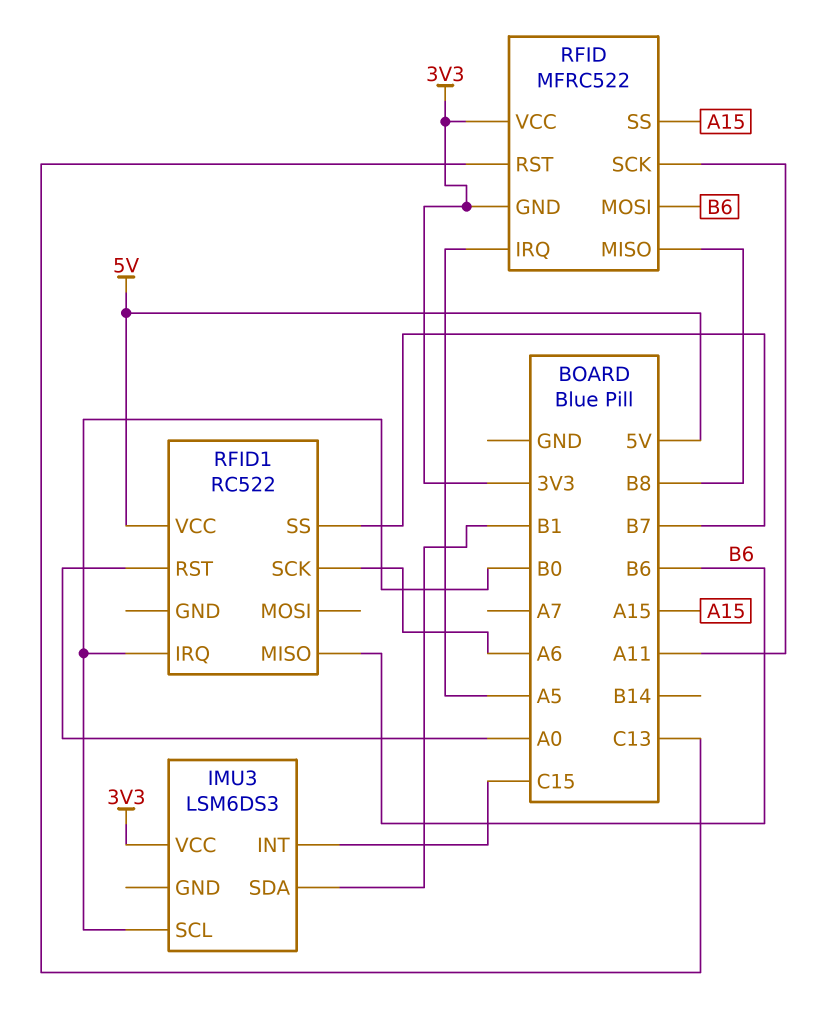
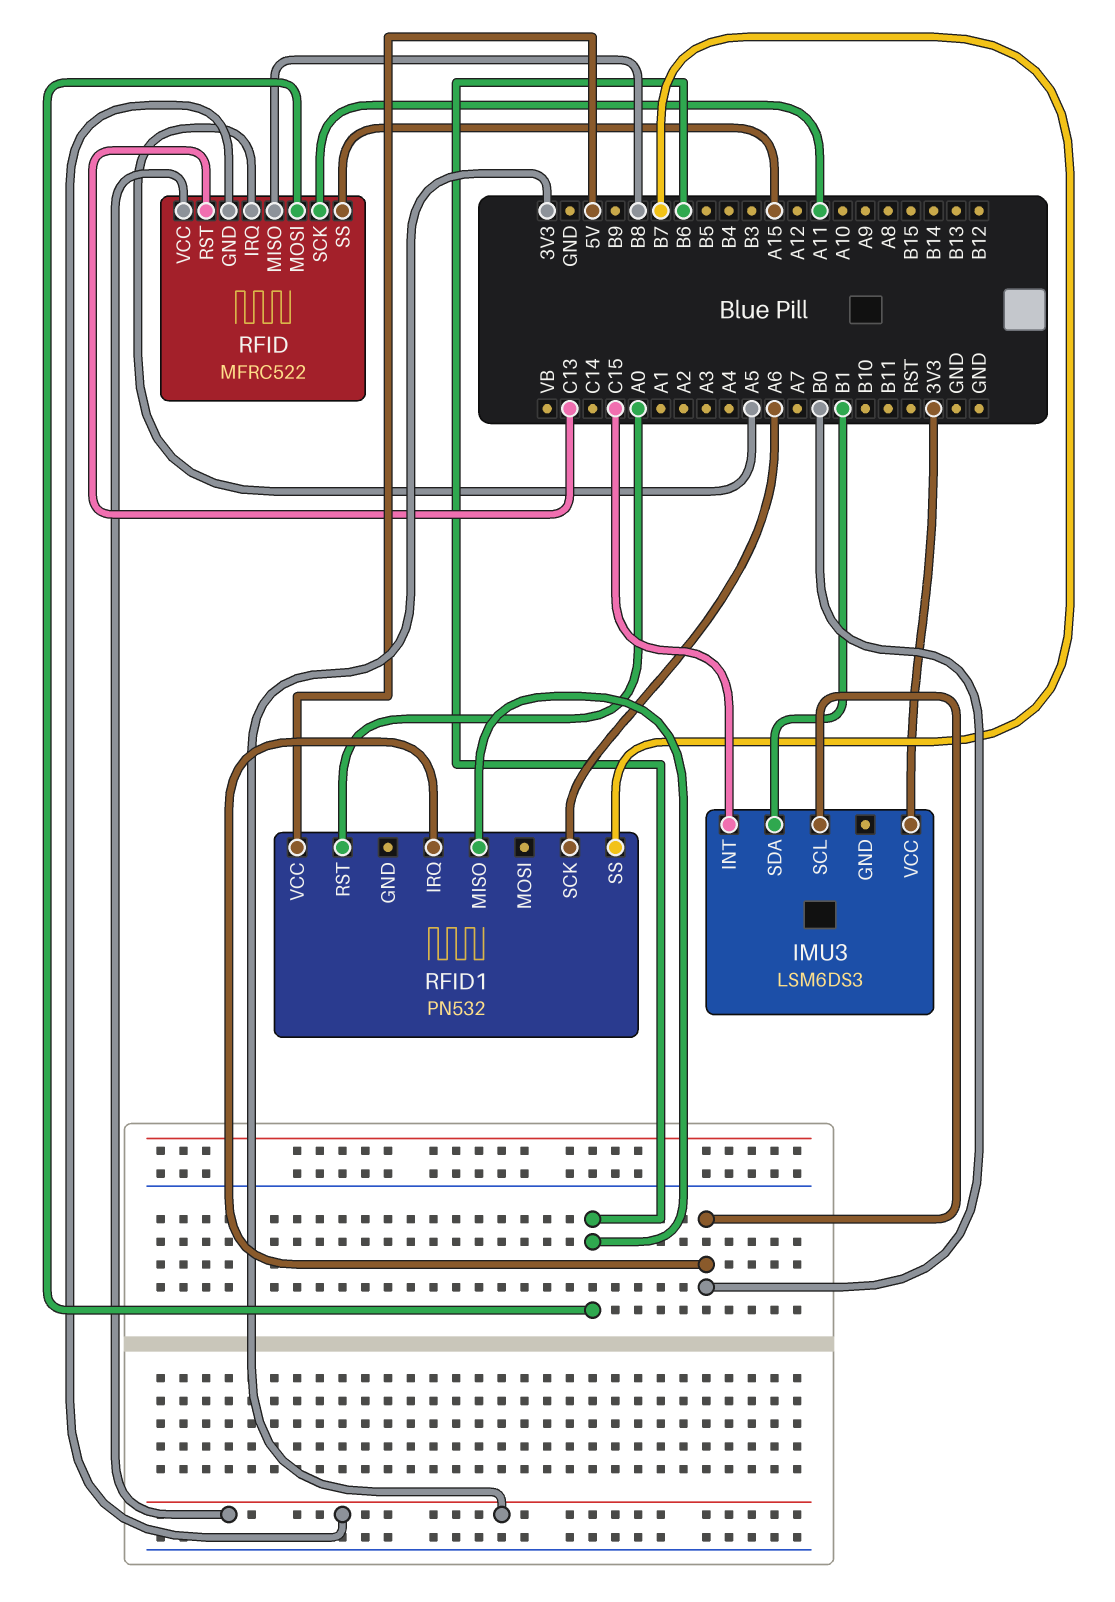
RFID1: RC522 -> PN532

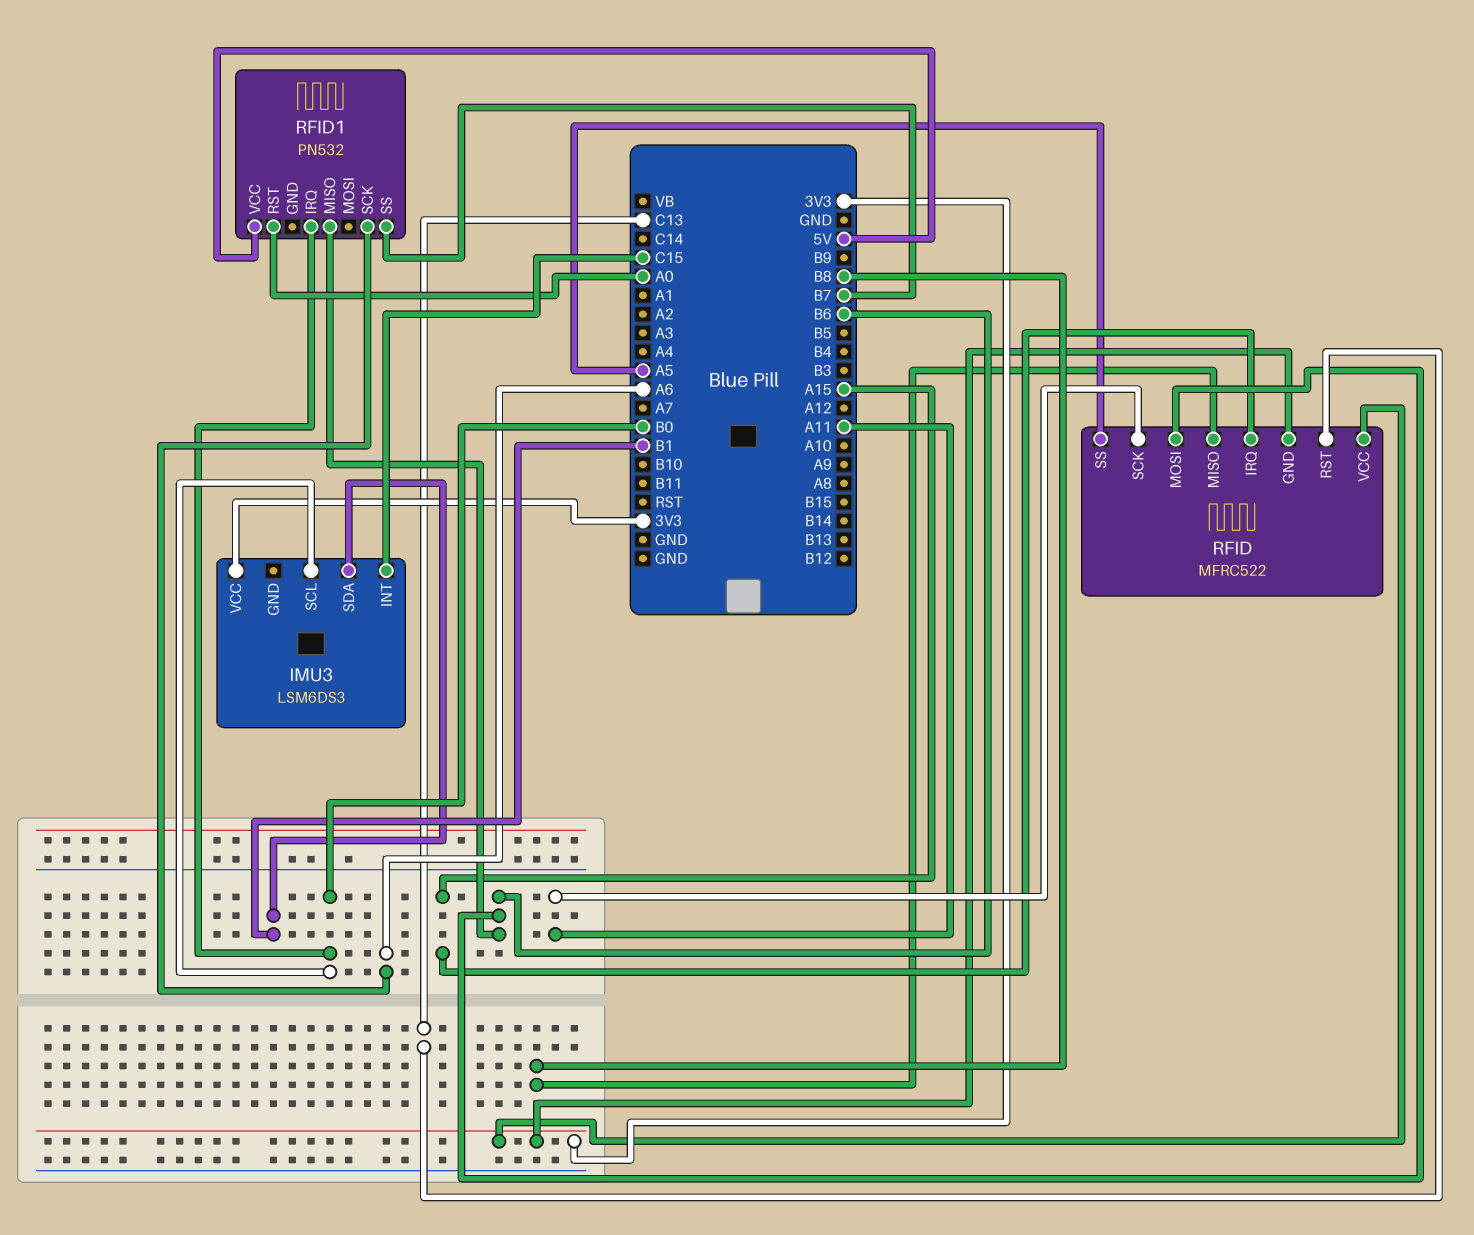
RFID pin IRQ: A5 -> A15
RFID pin SS: A15 -> A5

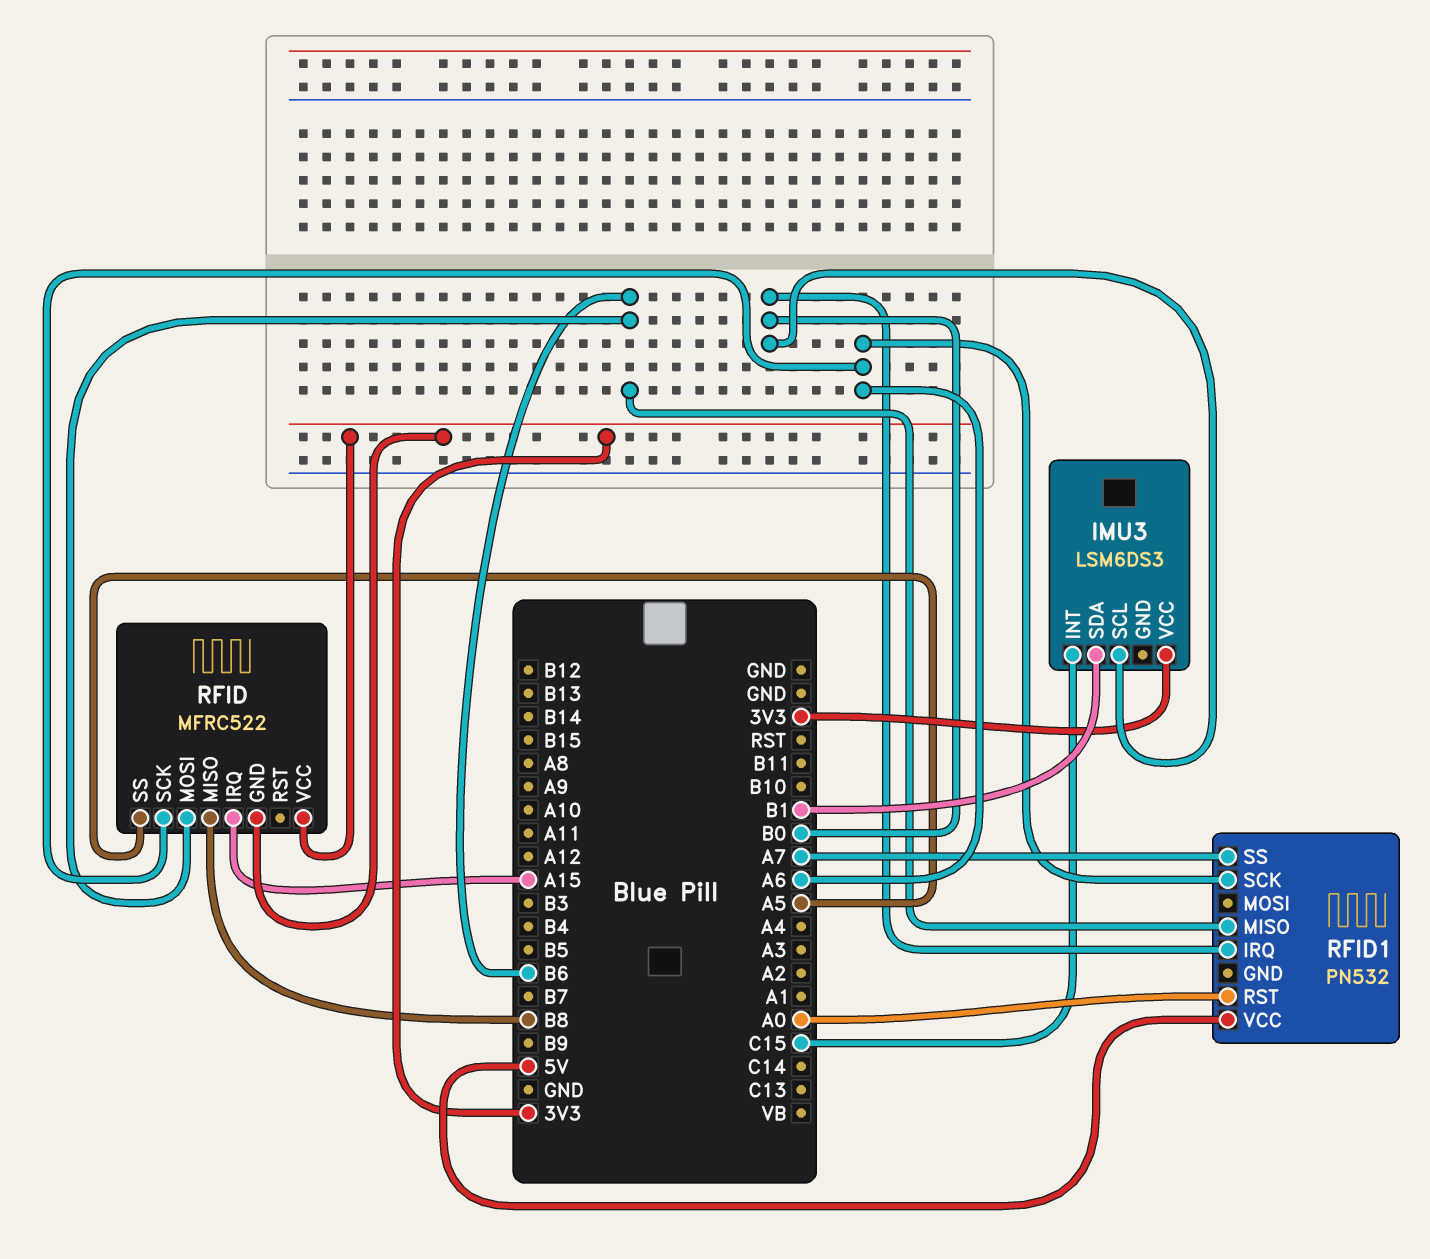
RFID pin RST: C13 -> none
RFID pin SCK: A11 -> A6
RFID1 pin SS: B7 -> A7

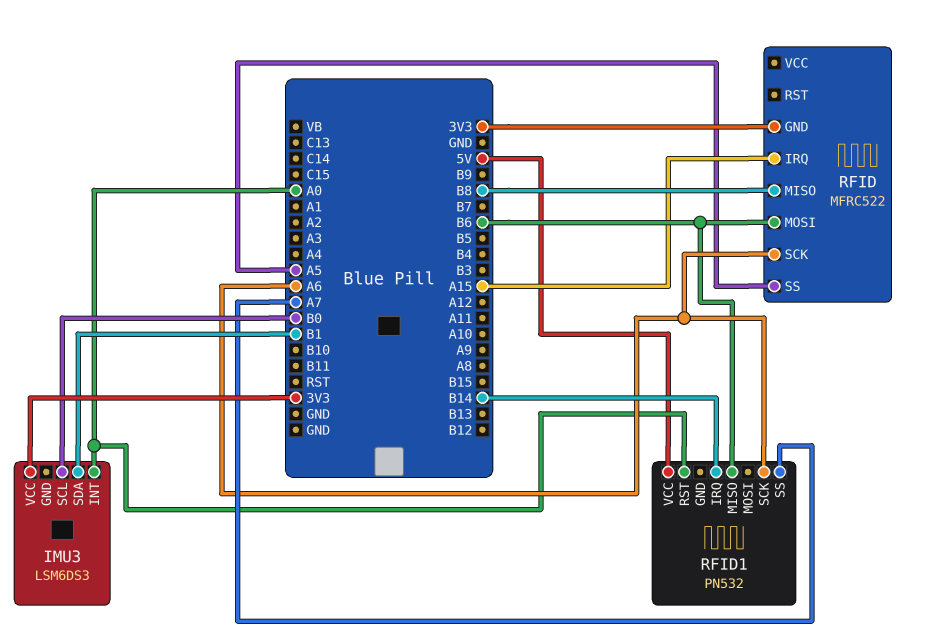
IMU3 pin INT: C15 -> A0
RFID pin VCC: 3V3 -> none
RFID1 pin IRQ: B0 -> B14

